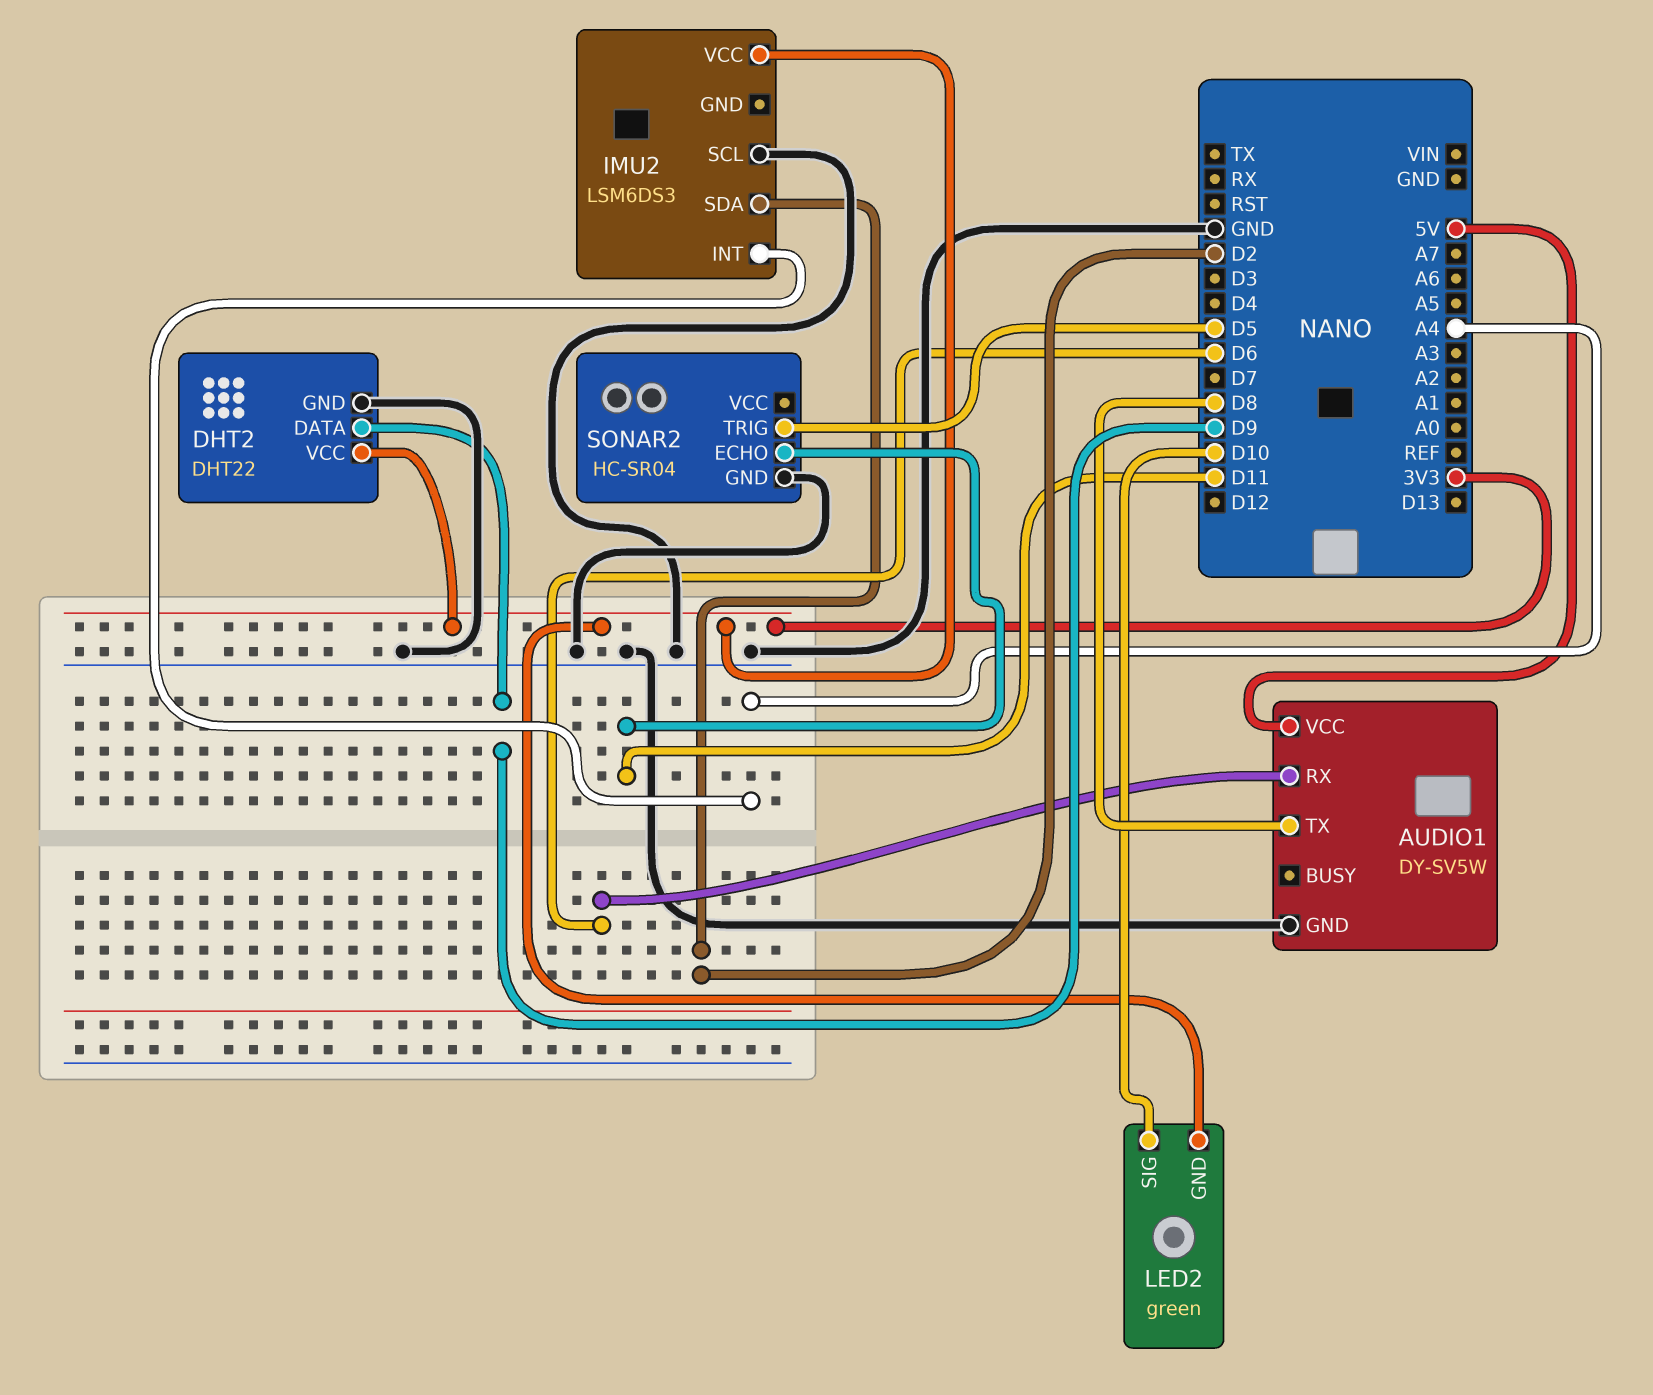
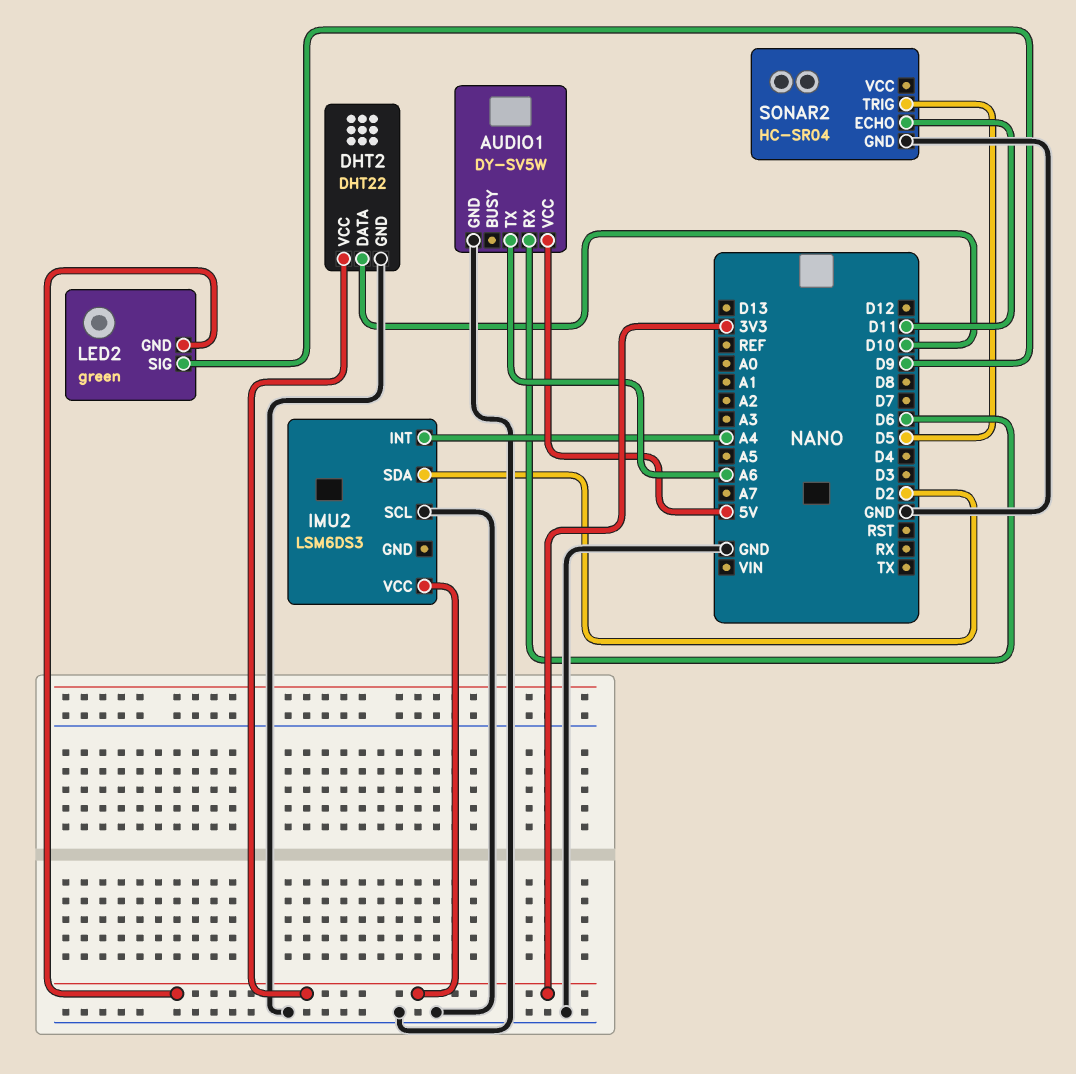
AUDIO1 pin TX: D8 -> A6
DHT2 pin DATA: D9 -> D10
LED2 pin SIG: D10 -> D9

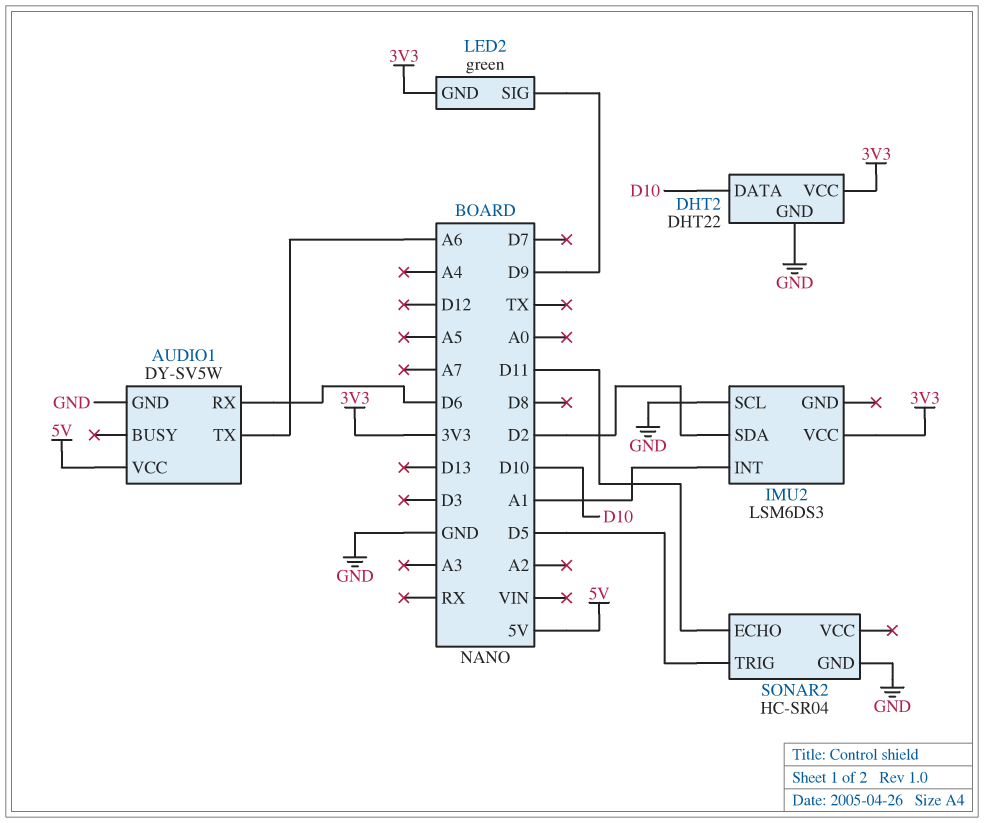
IMU2 pin INT: A4 -> A1

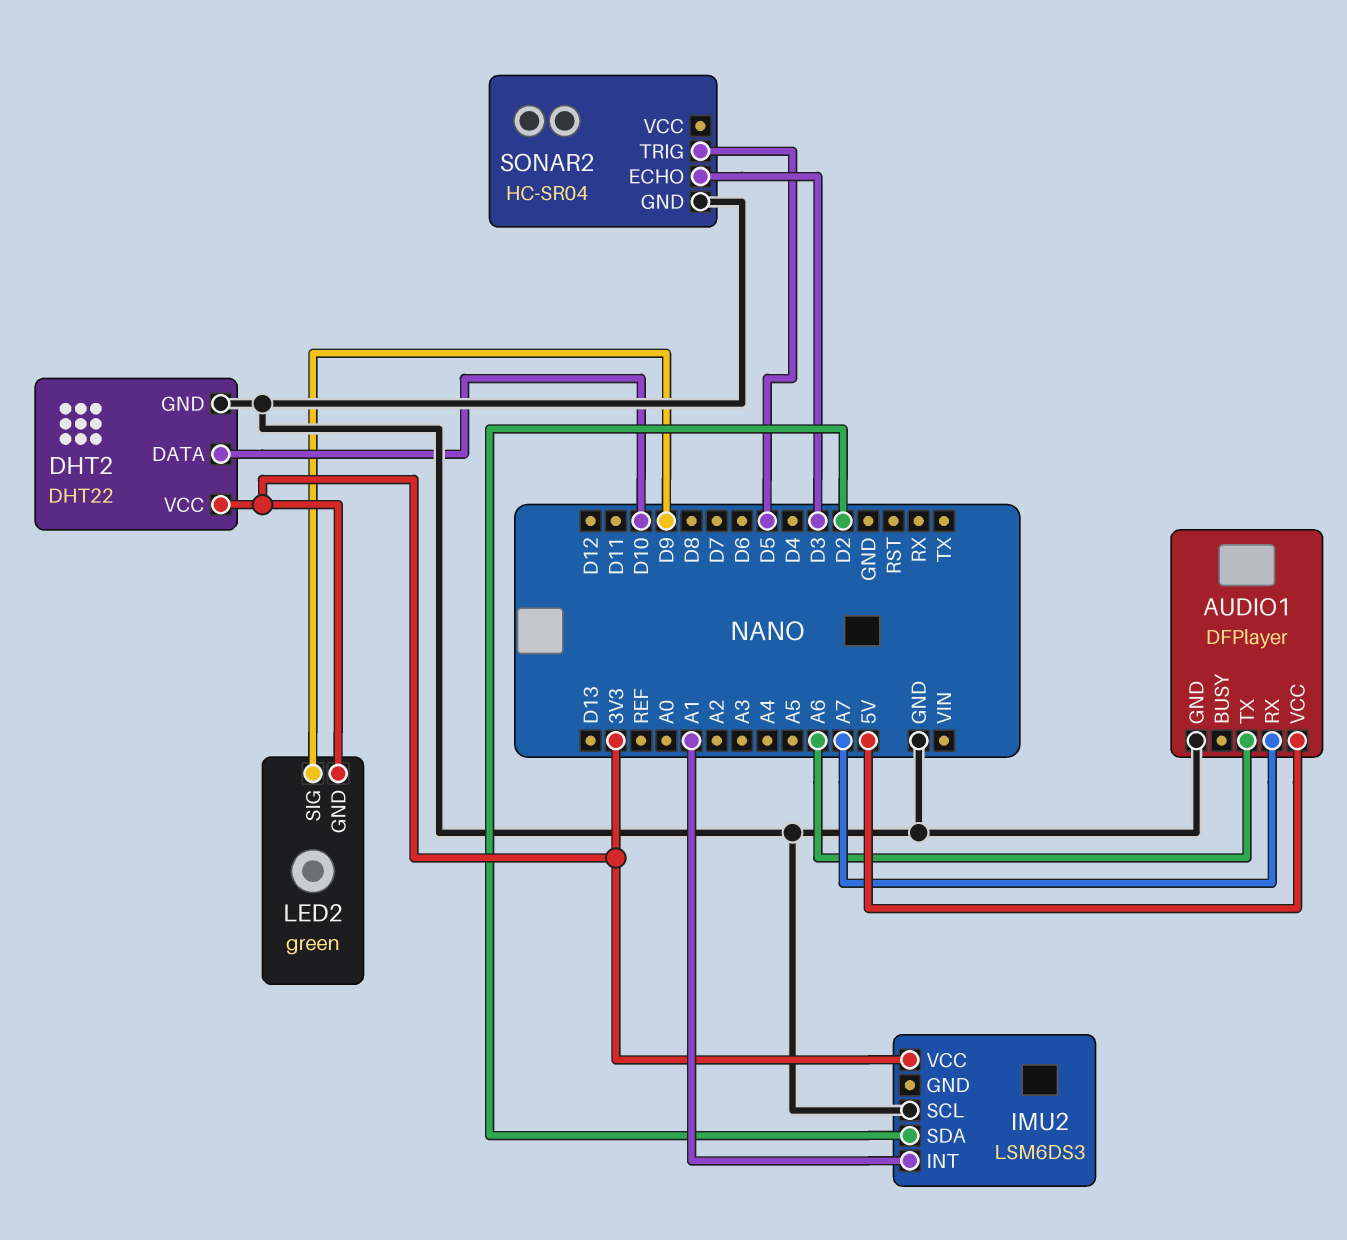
AUDIO1: DY-SV5W -> DFPlayer
AUDIO1 pin RX: D6 -> A7
SONAR2 pin ECHO: D11 -> D3

